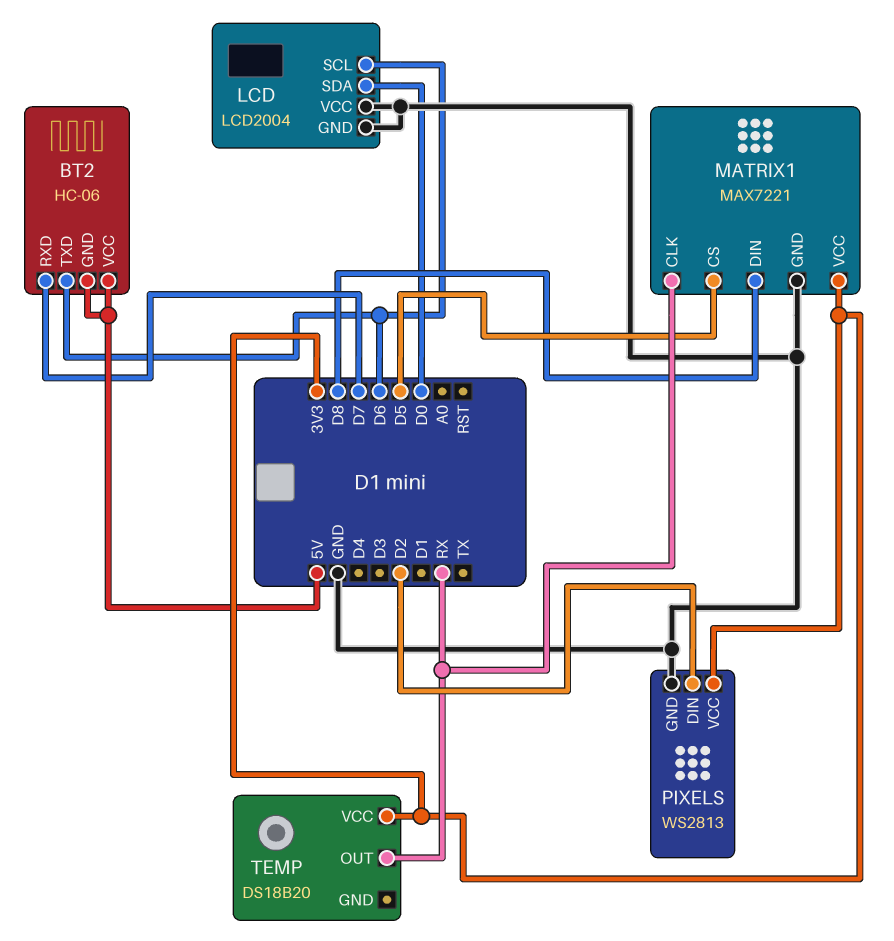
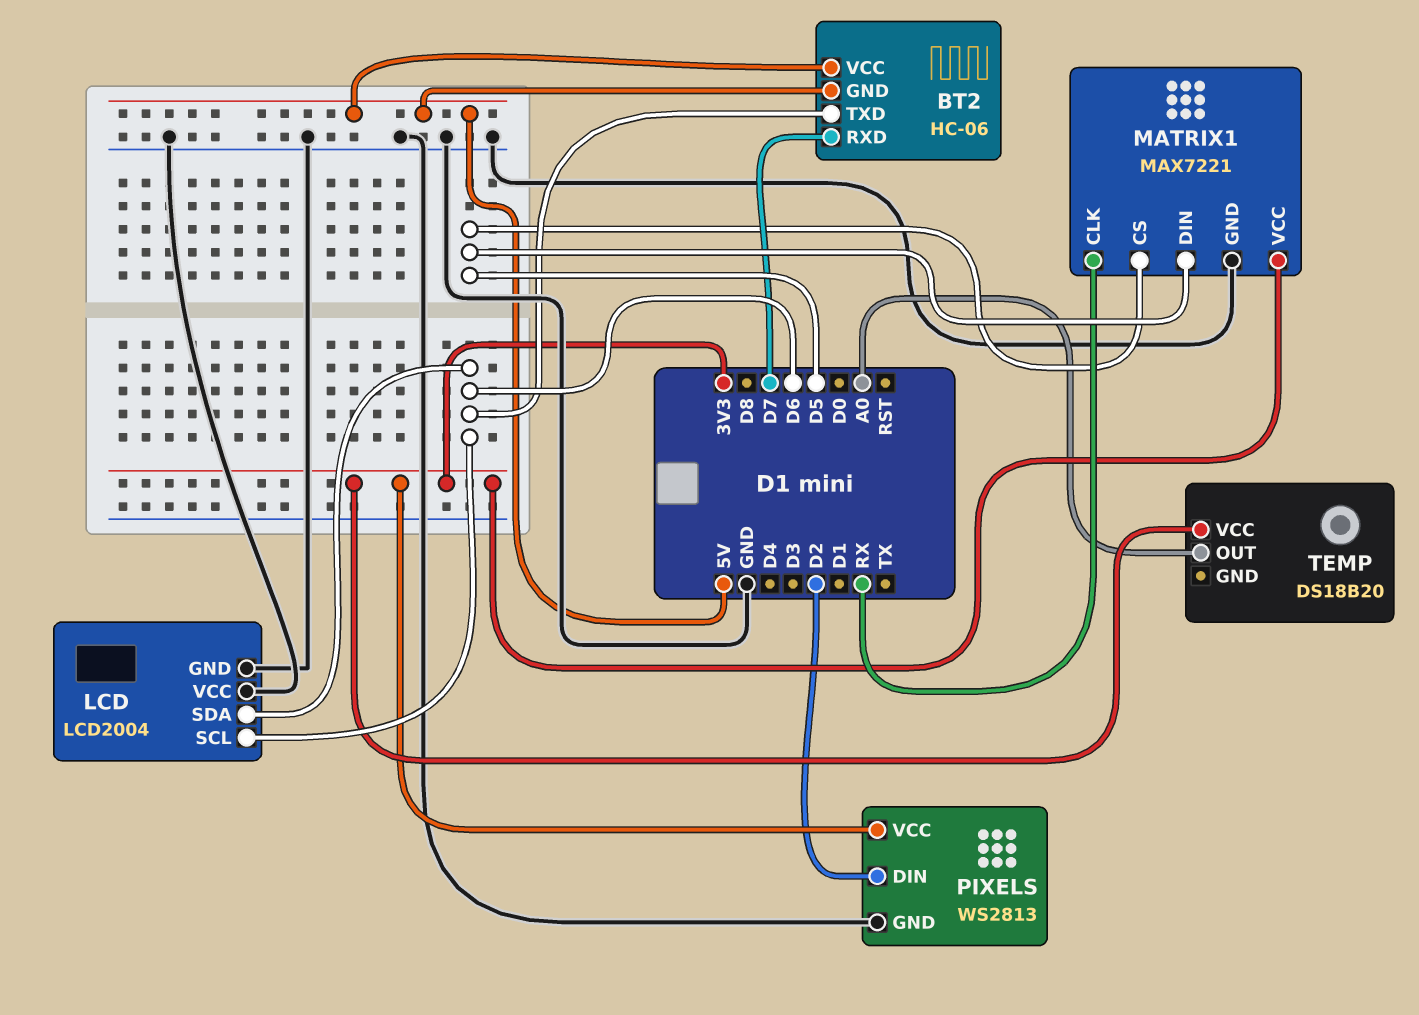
LCD pin SDA: D0 -> D6
MATRIX1 pin DIN: D8 -> D5
TEMP pin OUT: RX -> A0

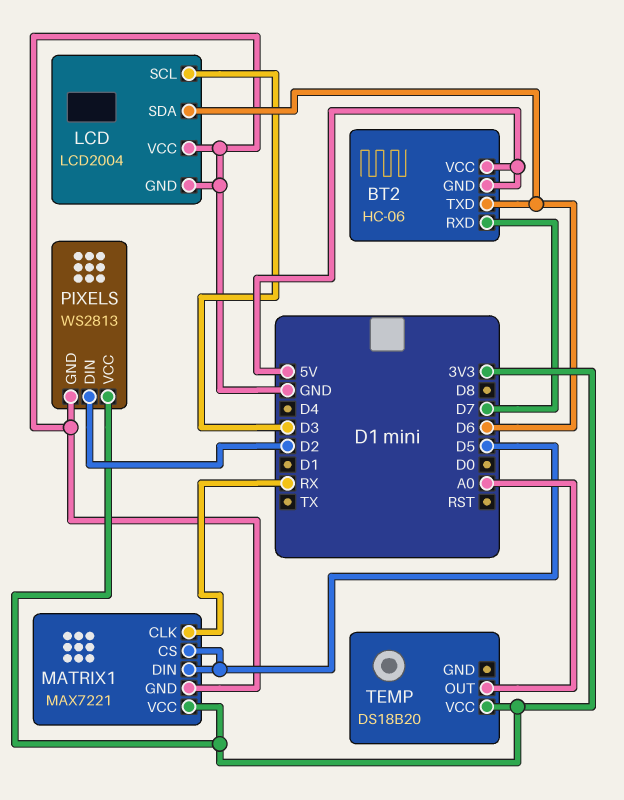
LCD pin SCL: D6 -> D3

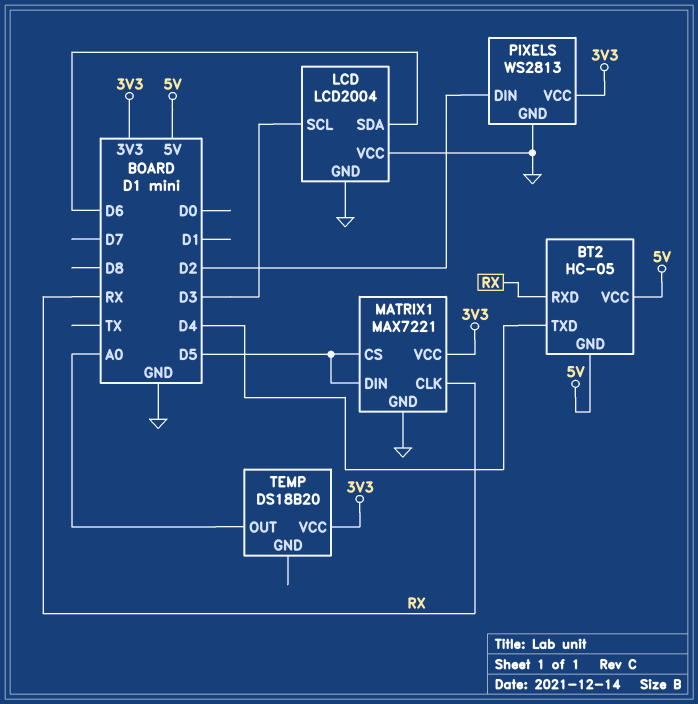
BT2: HC-06 -> HC-05
BT2 pin RXD: D7 -> RX
BT2 pin TXD: D6 -> D4

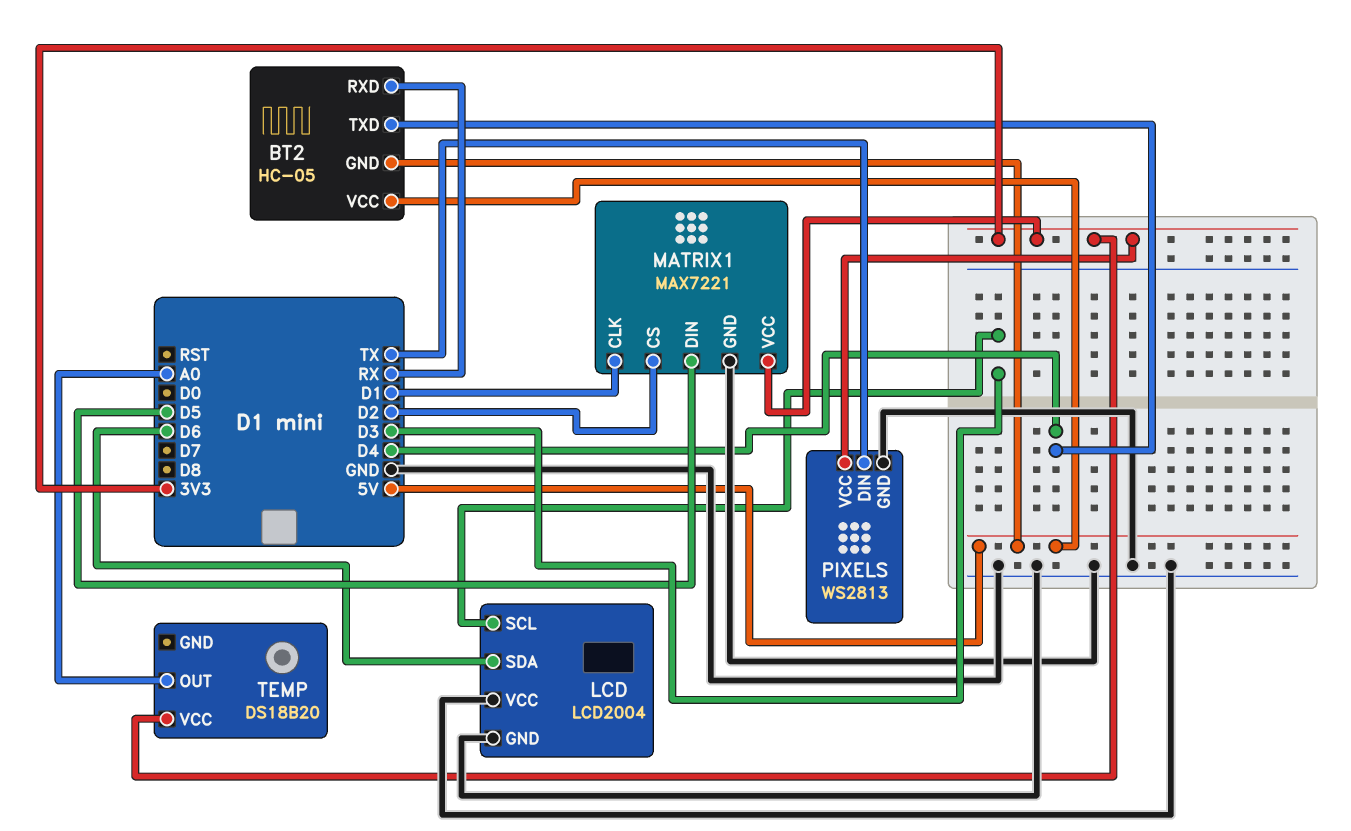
MATRIX1 pin CLK: RX -> D1
MATRIX1 pin CS: D5 -> D2
PIXELS pin DIN: D2 -> TX

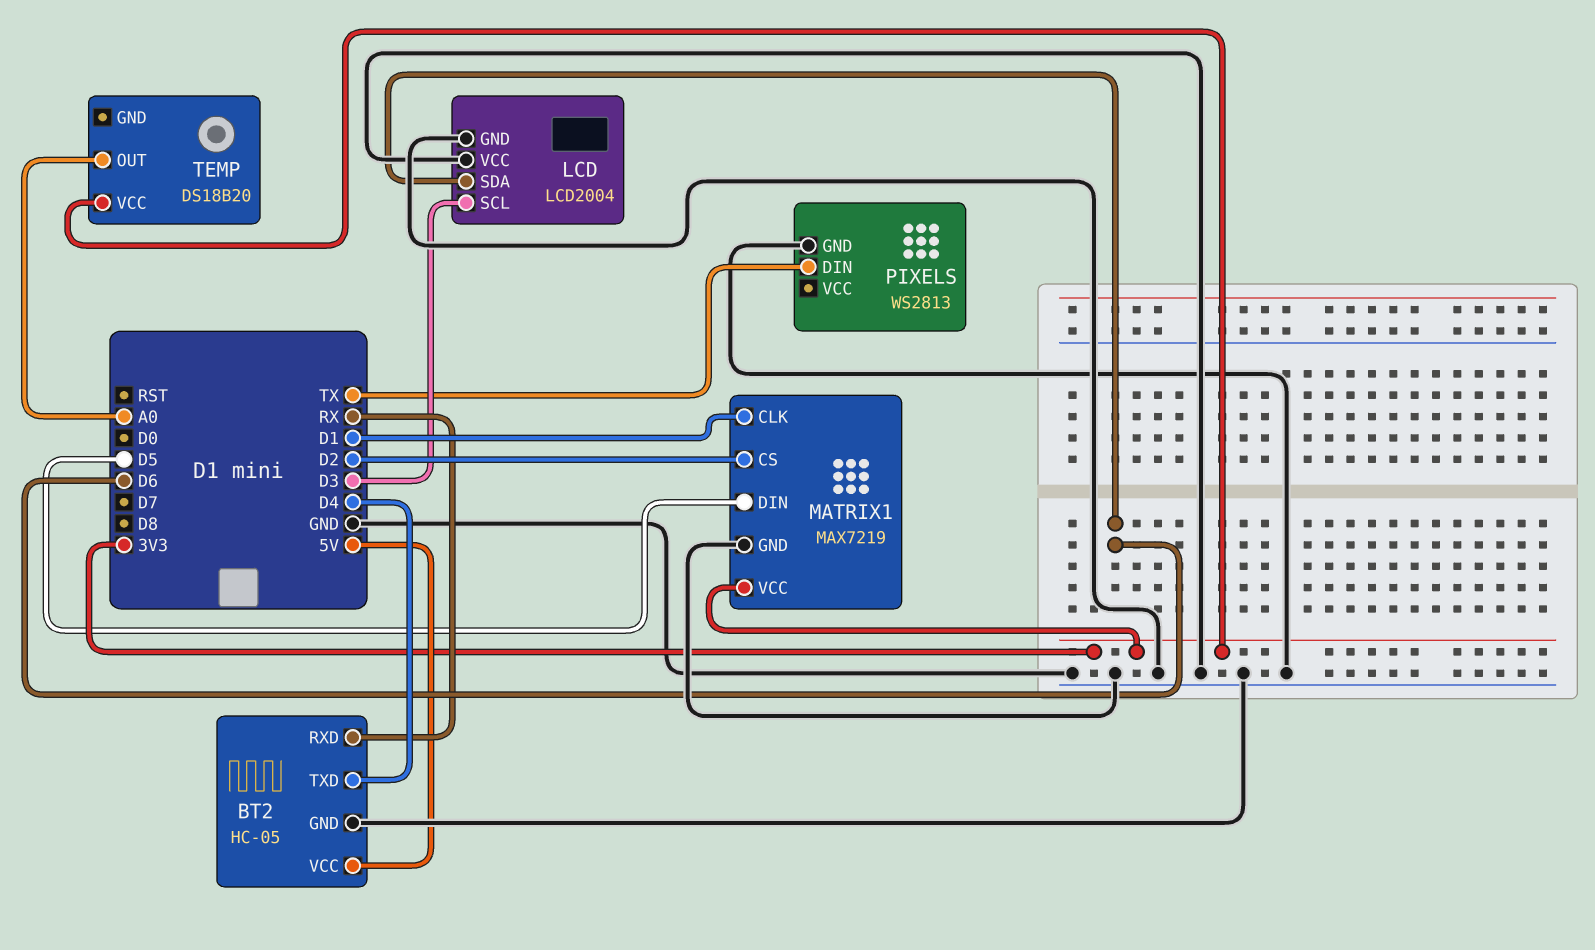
BT2 pin GND: 5V -> GND
MATRIX1: MAX7221 -> MAX7219
PIXELS pin VCC: 3V3 -> none

